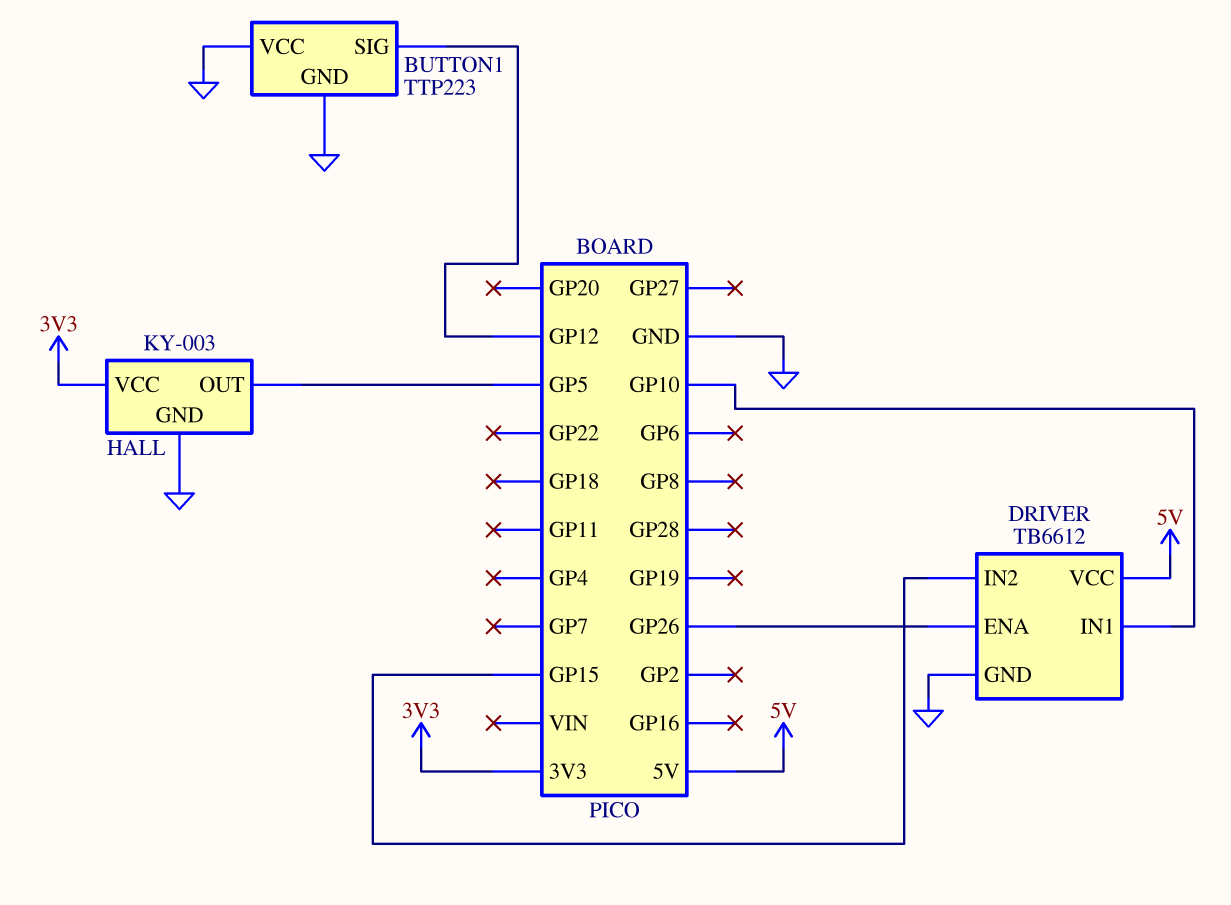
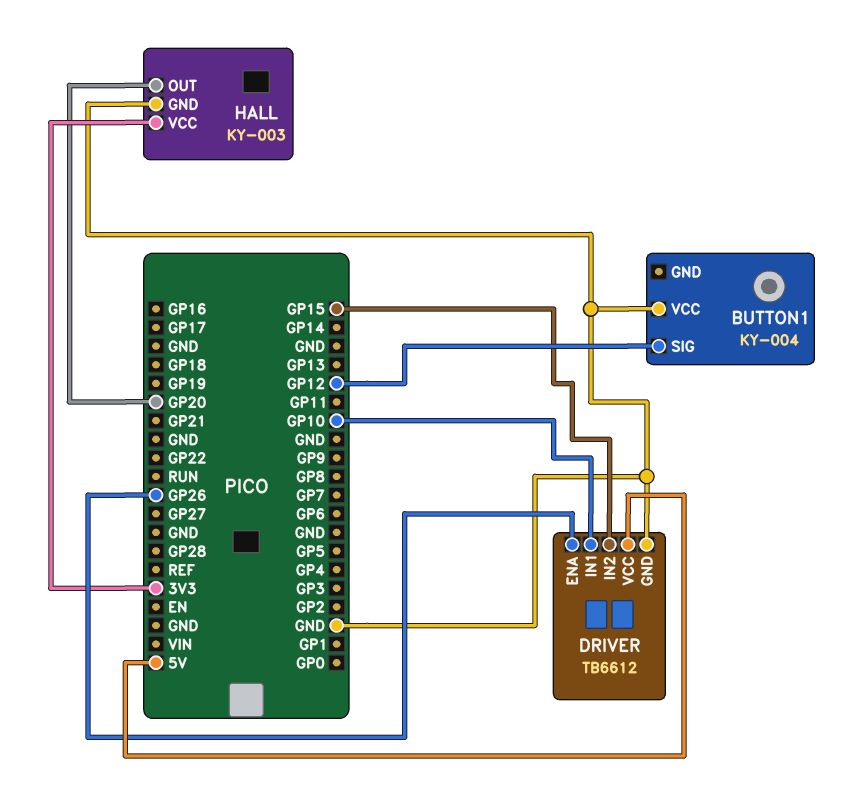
BUTTON1: TTP223 -> KY-004
BUTTON1 pin GND: GND -> none
HALL pin OUT: GP5 -> GP20

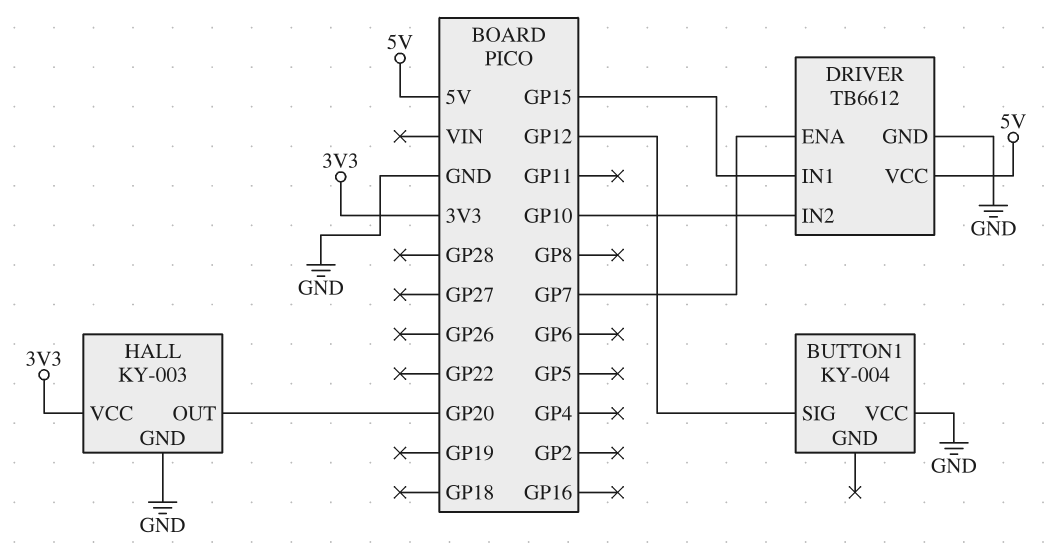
DRIVER pin ENA: GP26 -> GP7
DRIVER pin IN1: GP10 -> GP15
DRIVER pin IN2: GP15 -> GP10

